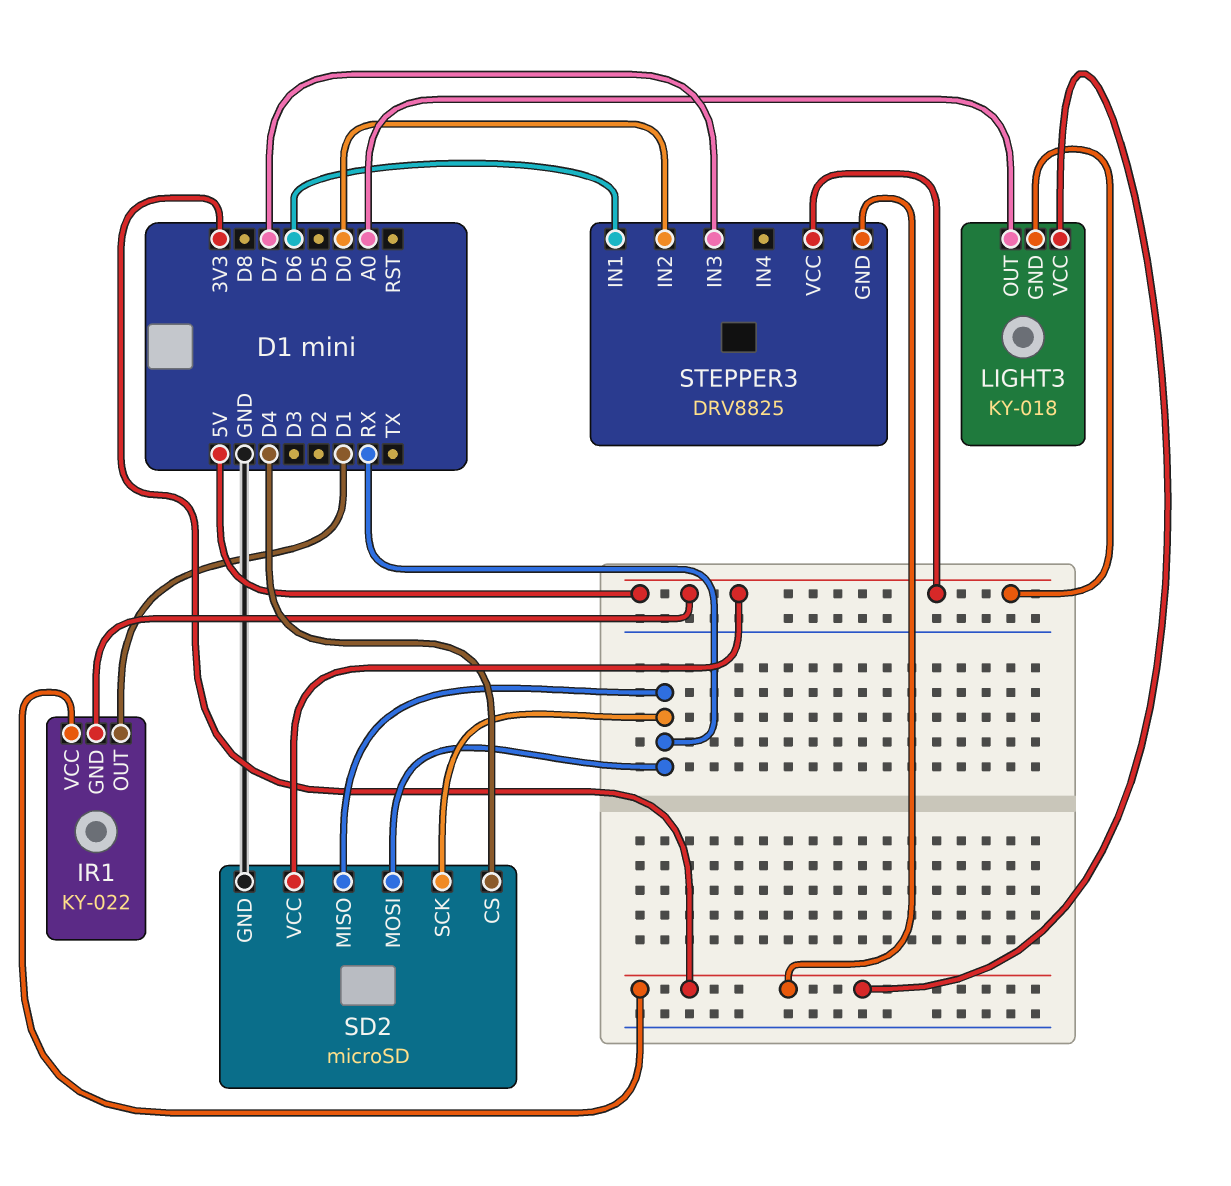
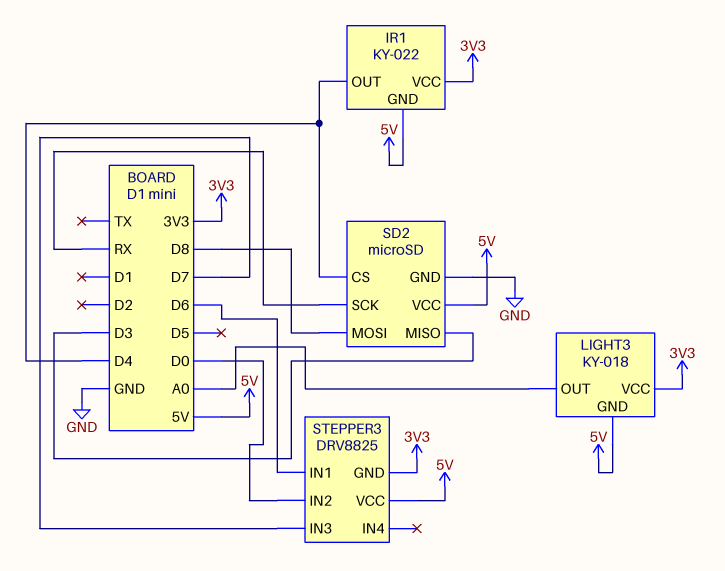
IR1 pin OUT: D1 -> D4
SD2 pin MISO: RX -> D3
SD2 pin MOSI: RX -> D8

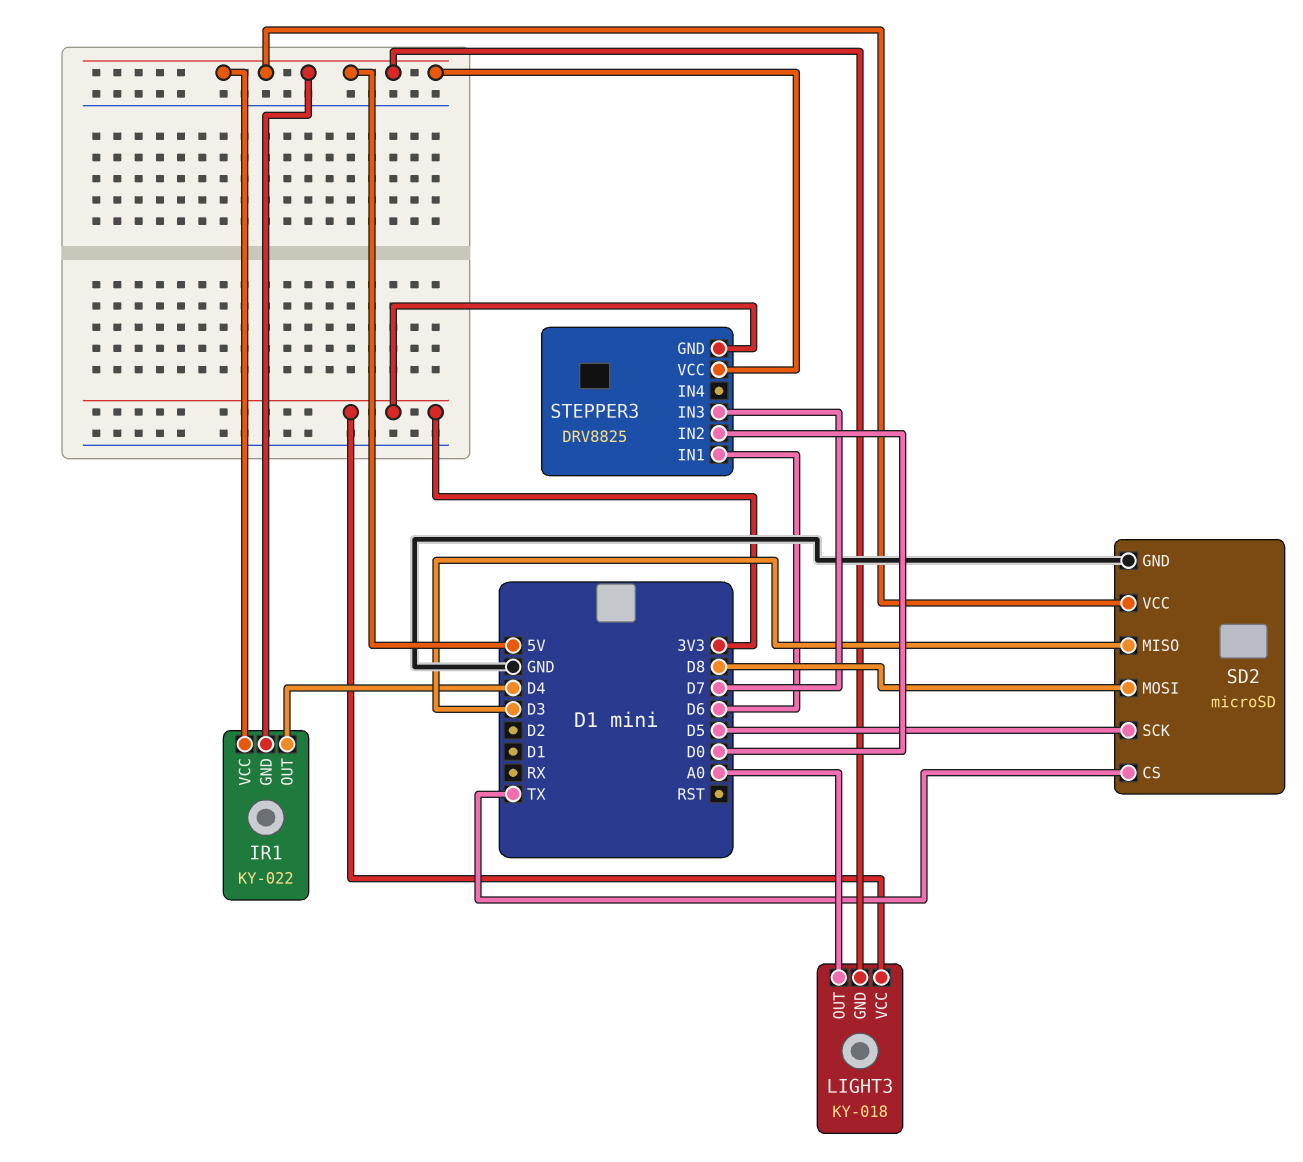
IR1 pin VCC: 3V3 -> 5V
SD2 pin CS: D4 -> TX
SD2 pin SCK: RX -> D5

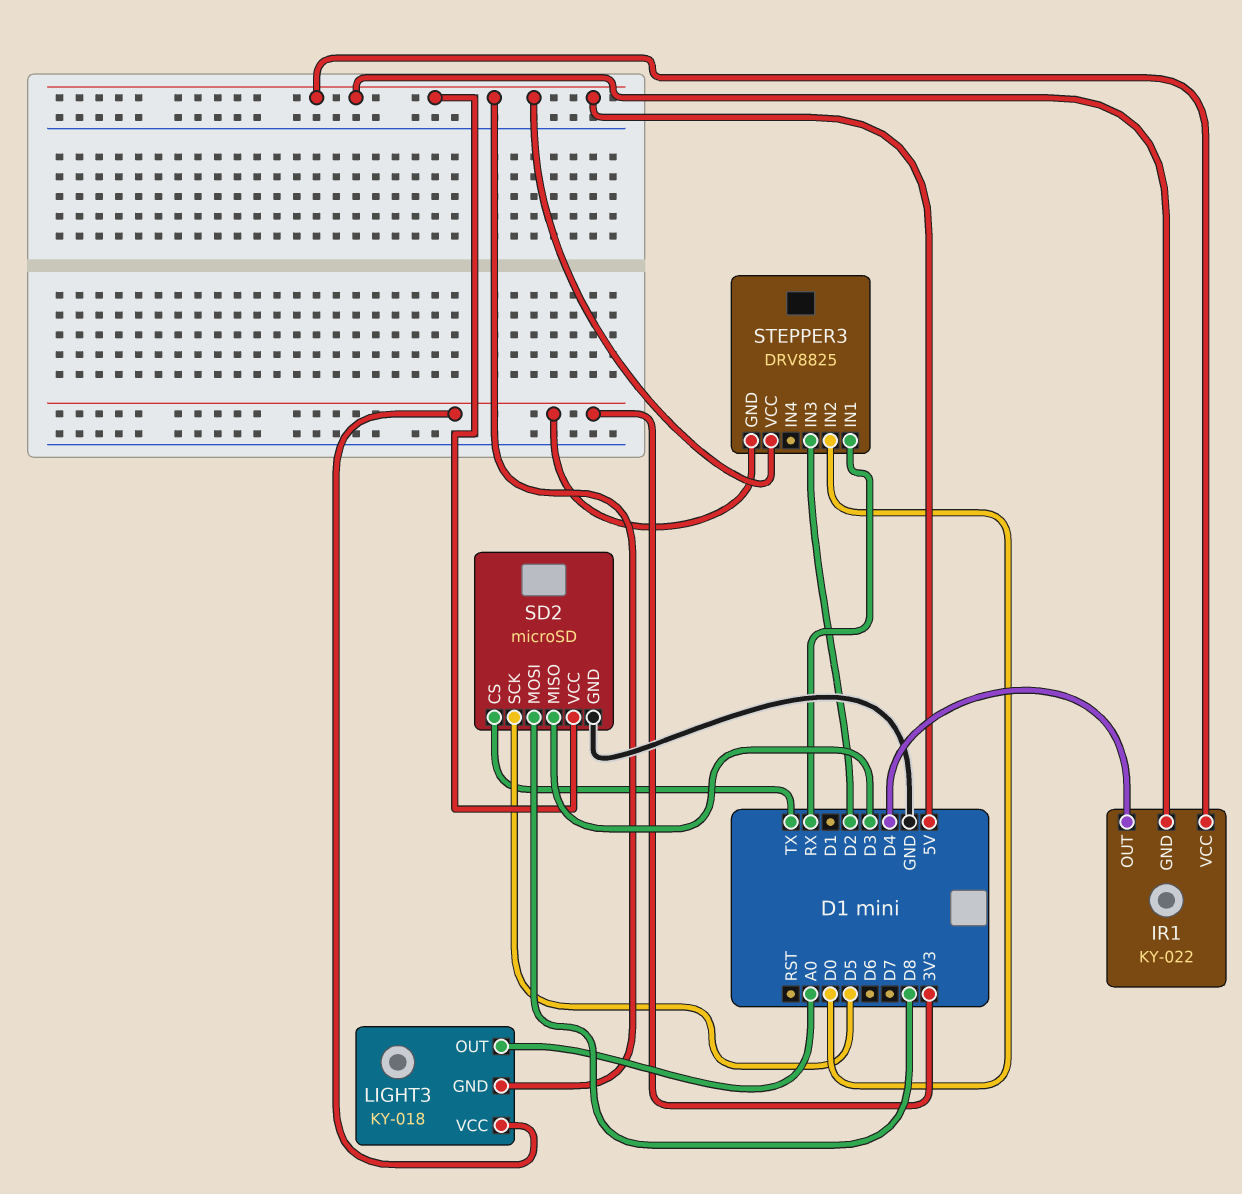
STEPPER3 pin IN1: D6 -> RX
STEPPER3 pin IN3: D7 -> D2

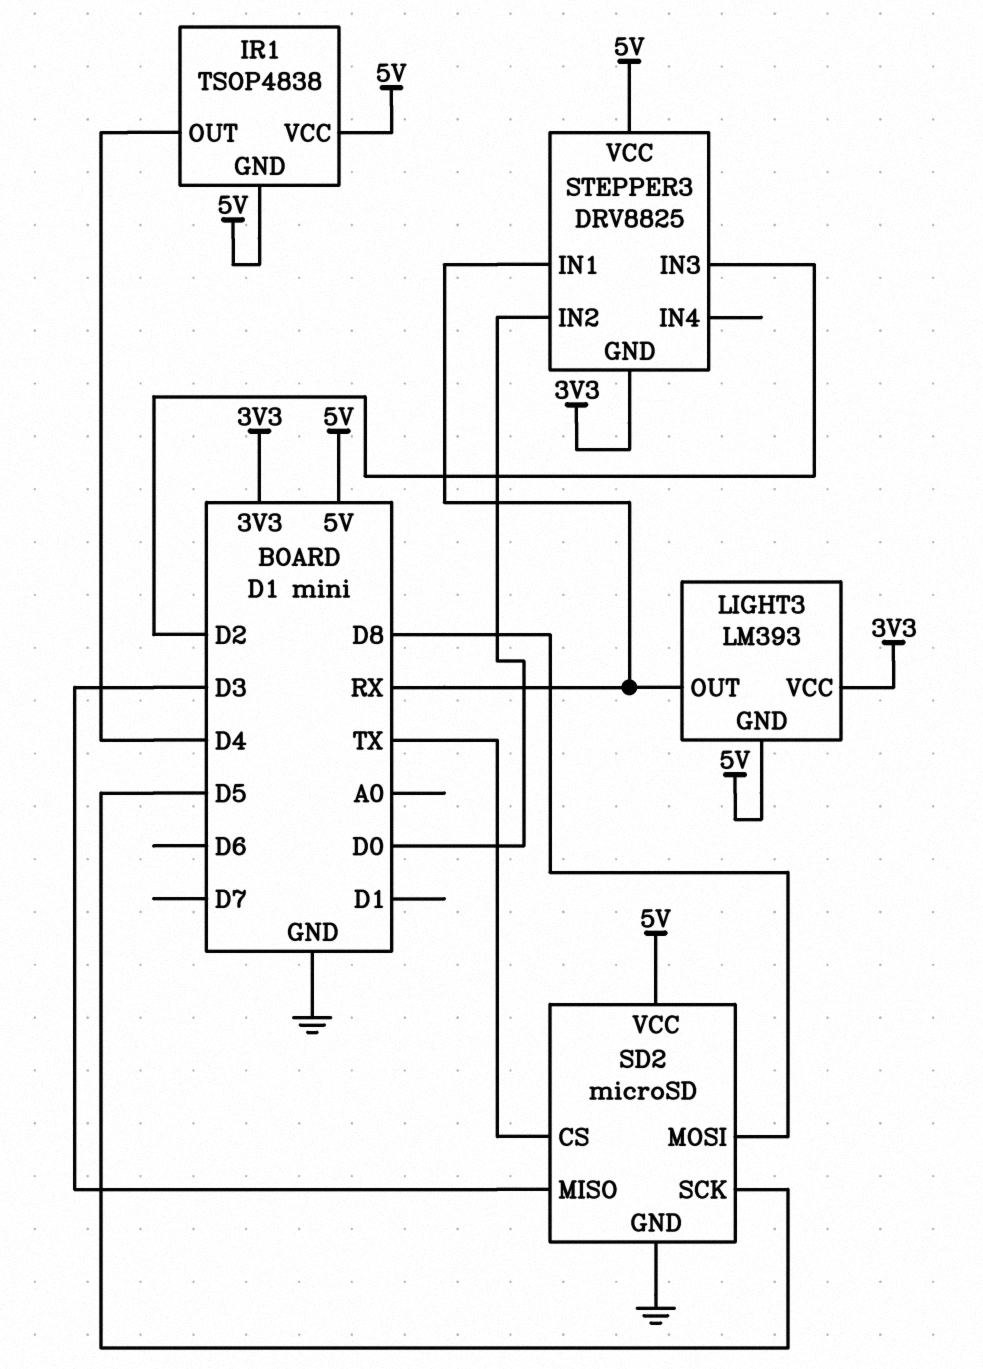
IR1: KY-022 -> TSOP4838
LIGHT3: KY-018 -> LM393
LIGHT3 pin OUT: A0 -> RX

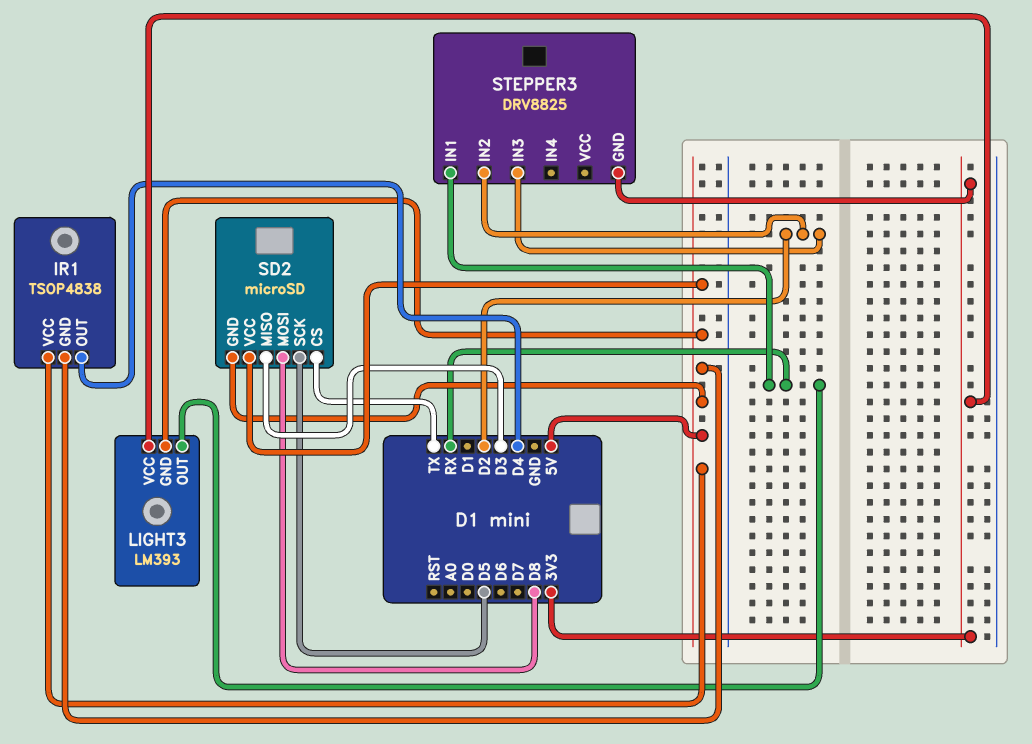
SD2 pin GND: GND -> 5V
STEPPER3 pin IN2: D0 -> D2
STEPPER3 pin VCC: 5V -> none

